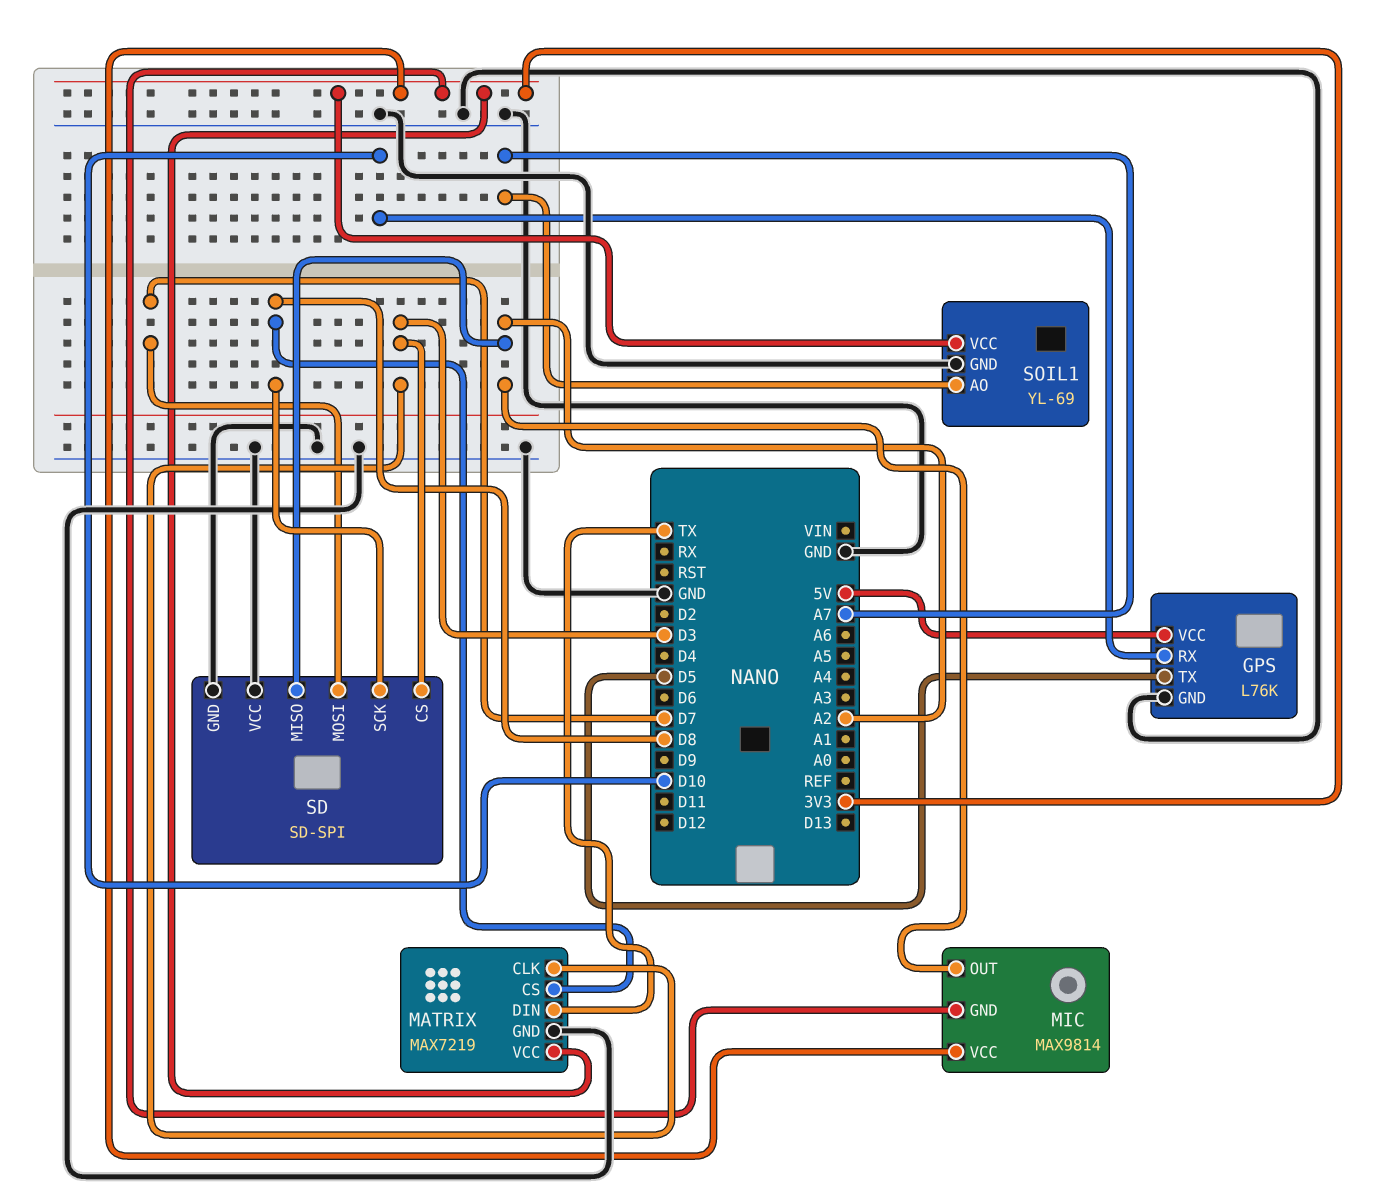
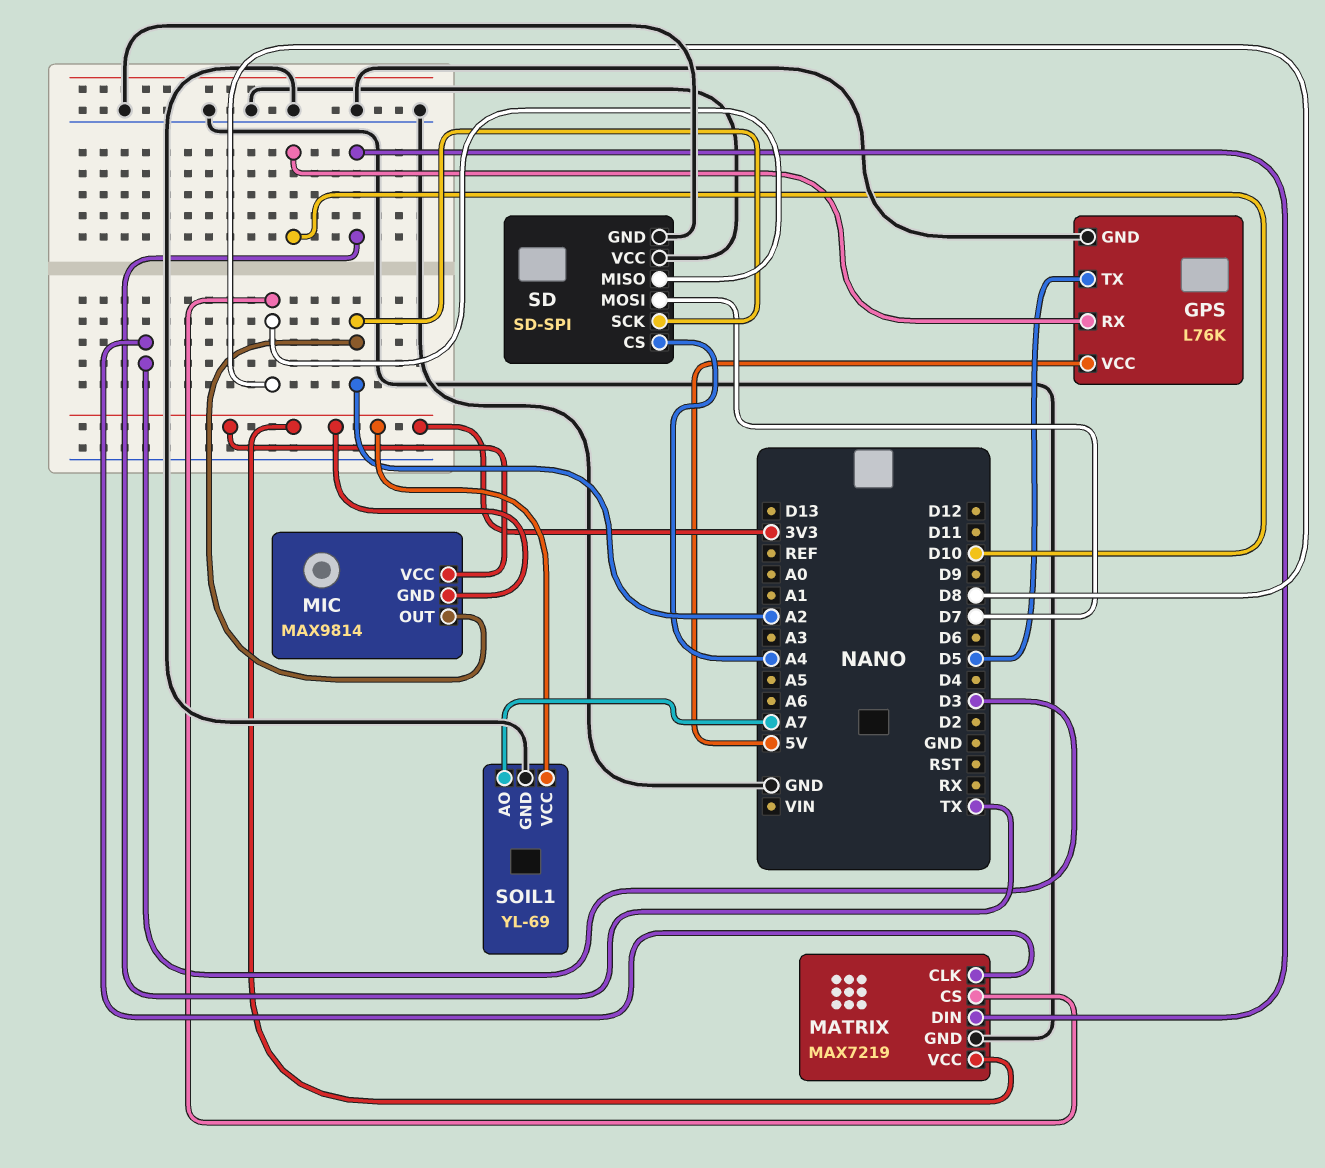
SD pin CS: D3 -> A4
SD pin MISO: A2 -> D8
SD pin SCK: D8 -> A2

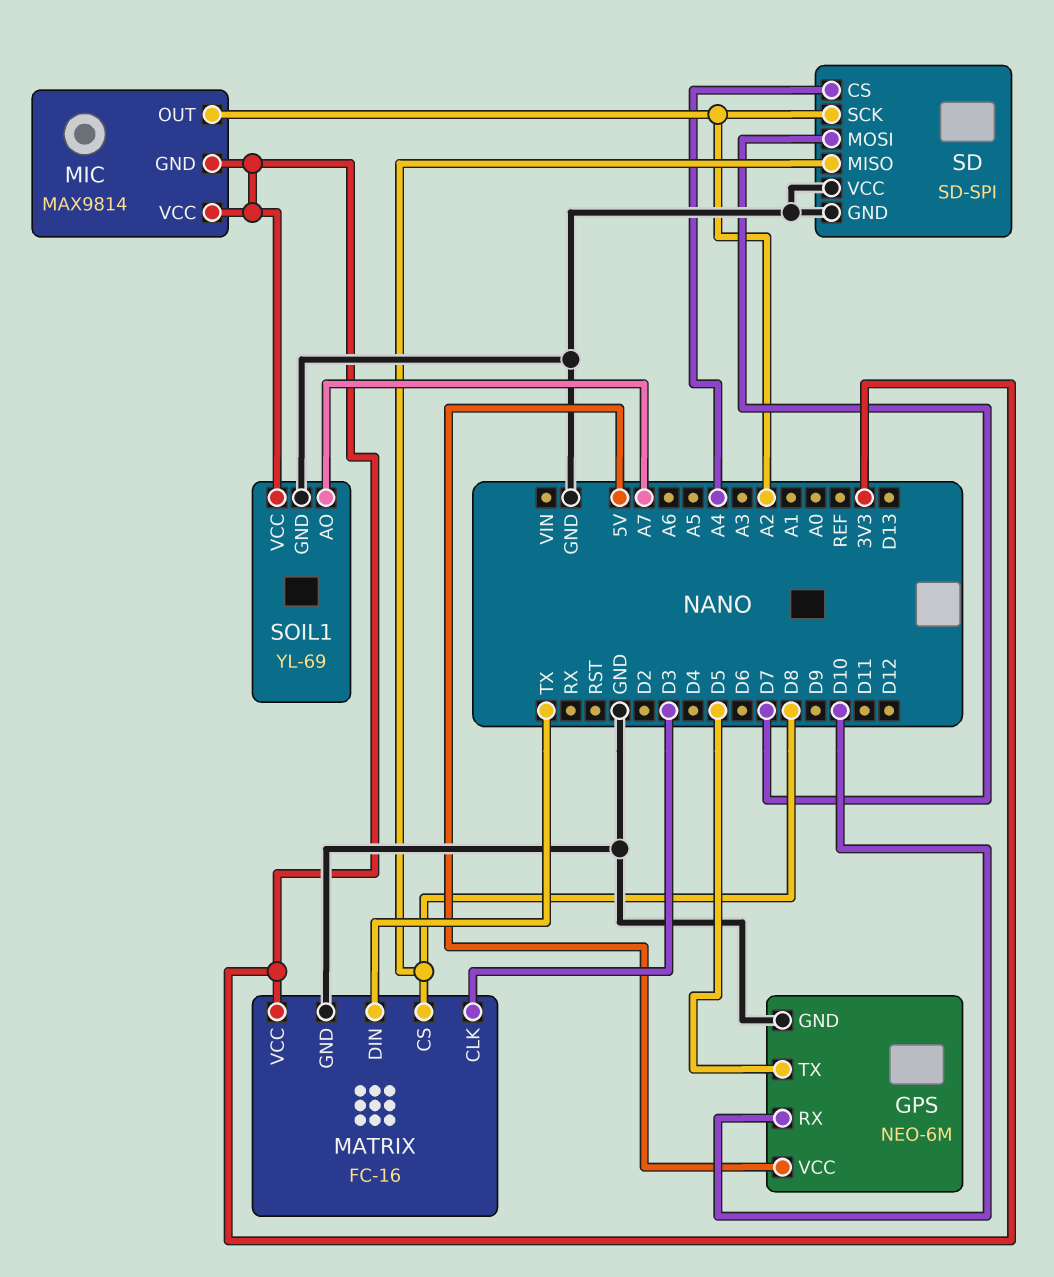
GPS: L76K -> NEO-6M
MATRIX: MAX7219 -> FC-16

